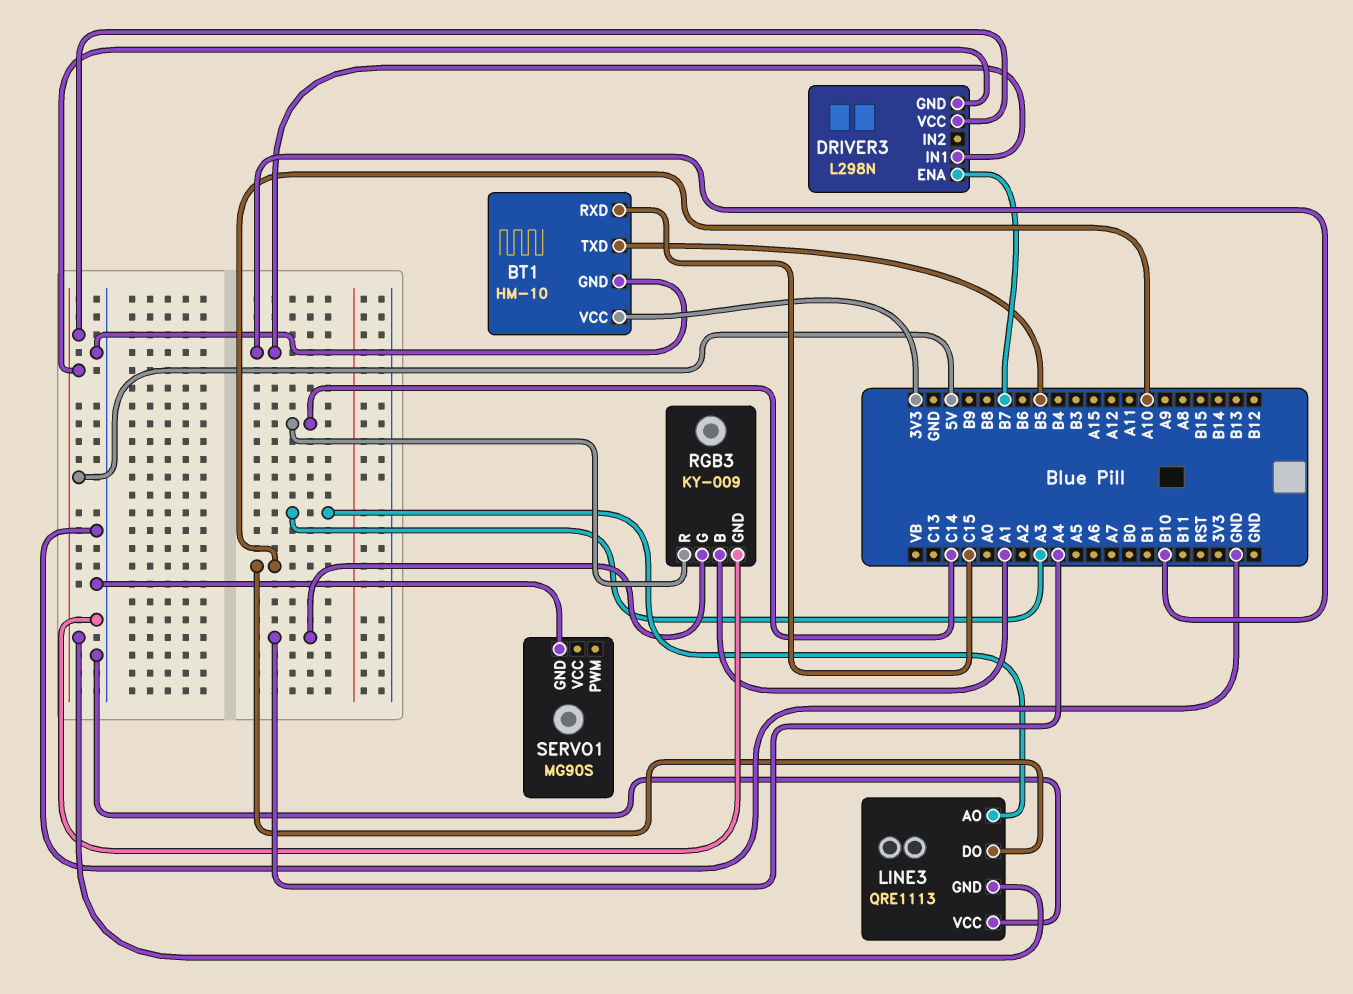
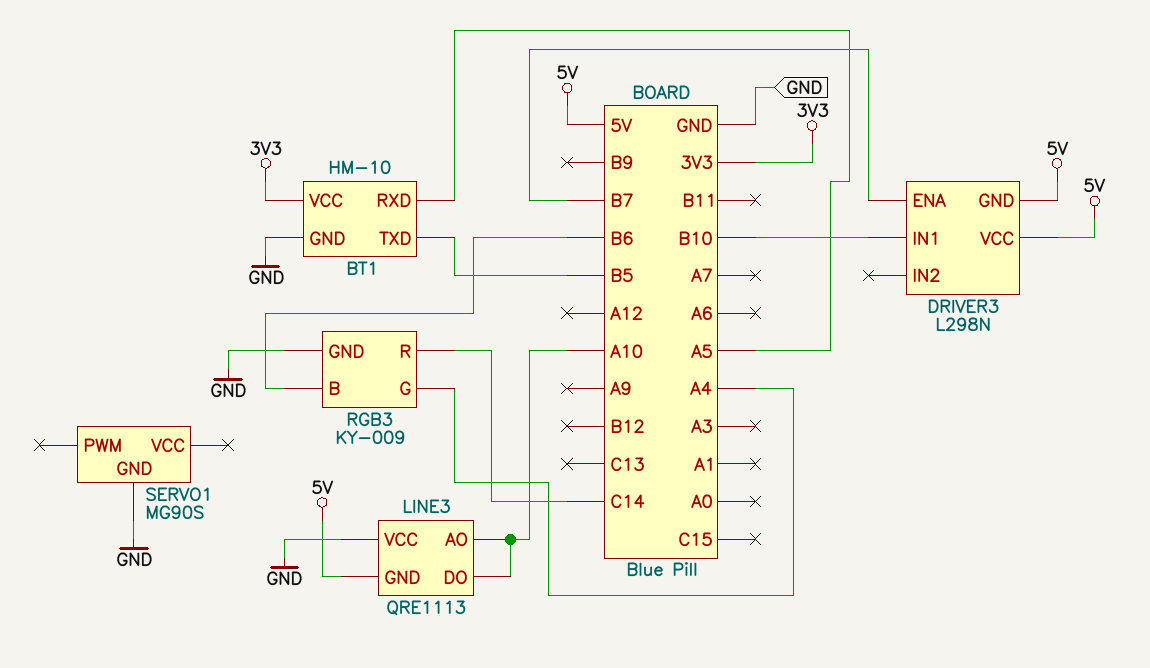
BT1 pin RXD: C15 -> A5
LINE3 pin AO: A3 -> A10
RGB3 pin B: A1 -> B6

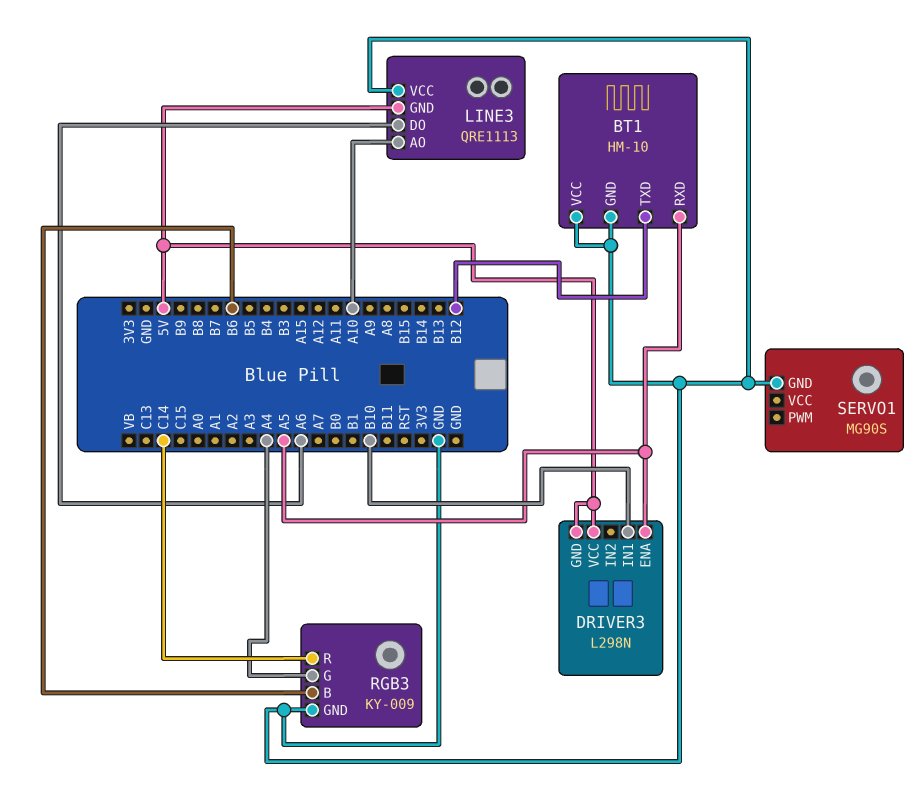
BT1 pin TXD: B5 -> B12
BT1 pin VCC: 3V3 -> GND
DRIVER3 pin ENA: B7 -> A5
LINE3 pin DO: A10 -> A6

